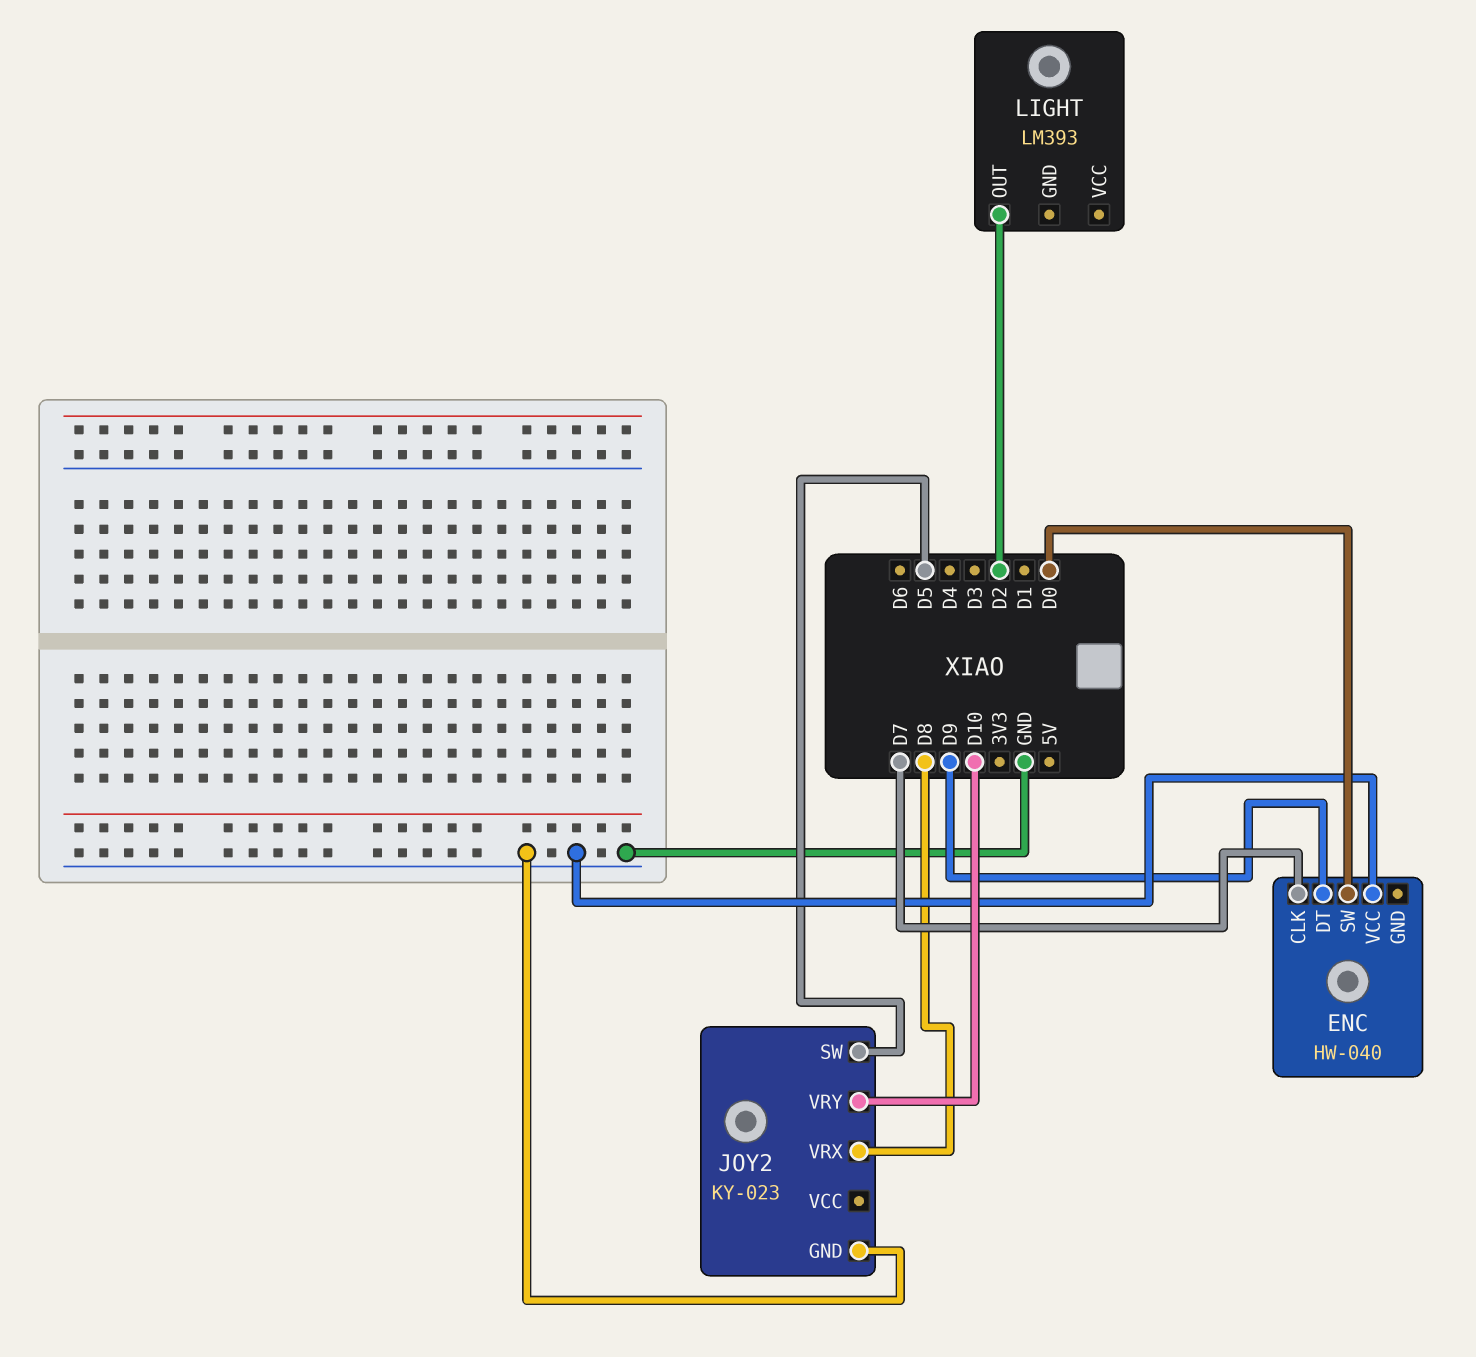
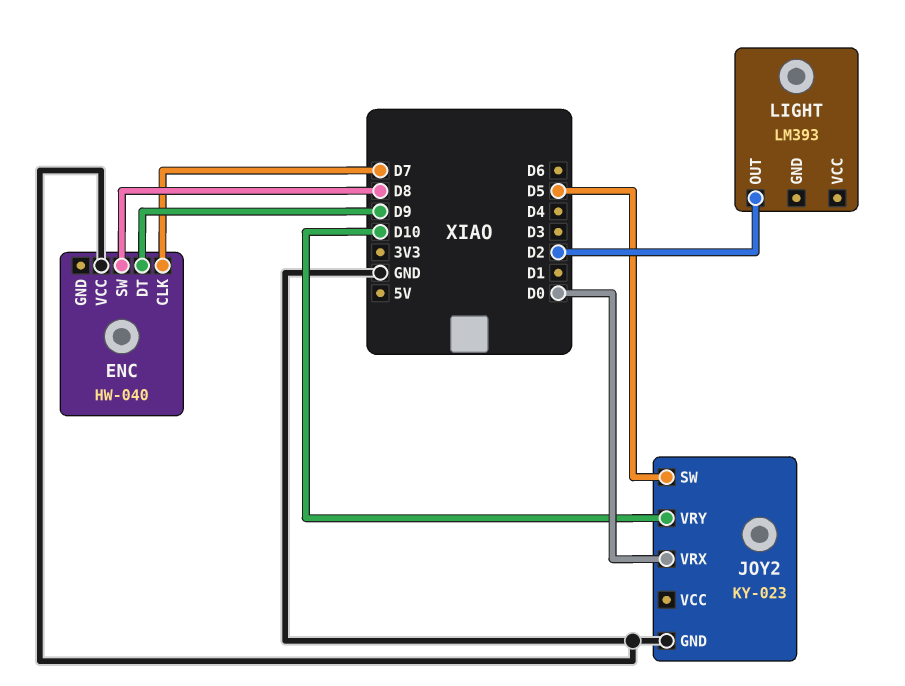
ENC pin SW: D0 -> D8
JOY2 pin VRX: D8 -> D0

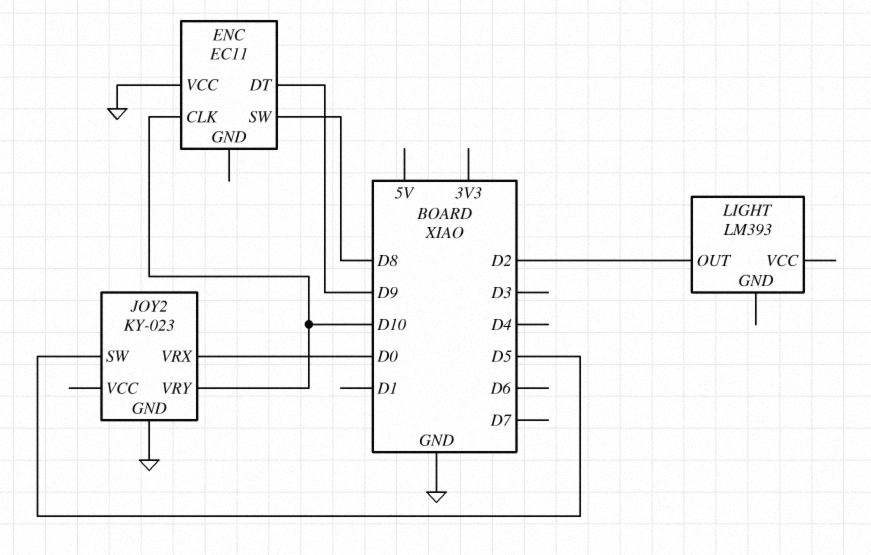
ENC: HW-040 -> EC11
ENC pin CLK: D7 -> D10

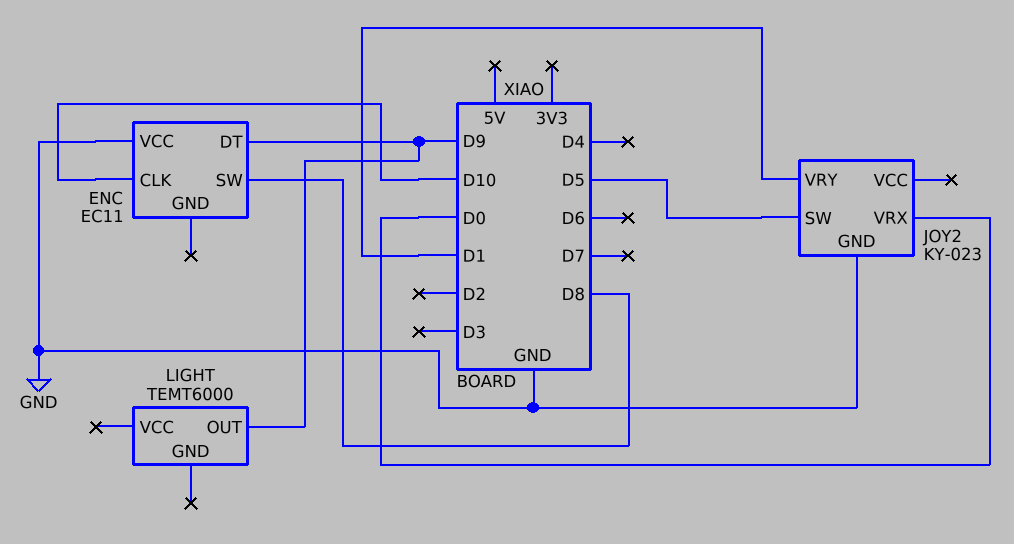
JOY2 pin VRY: D10 -> D1
LIGHT: LM393 -> TEMT6000
LIGHT pin OUT: D2 -> D9

